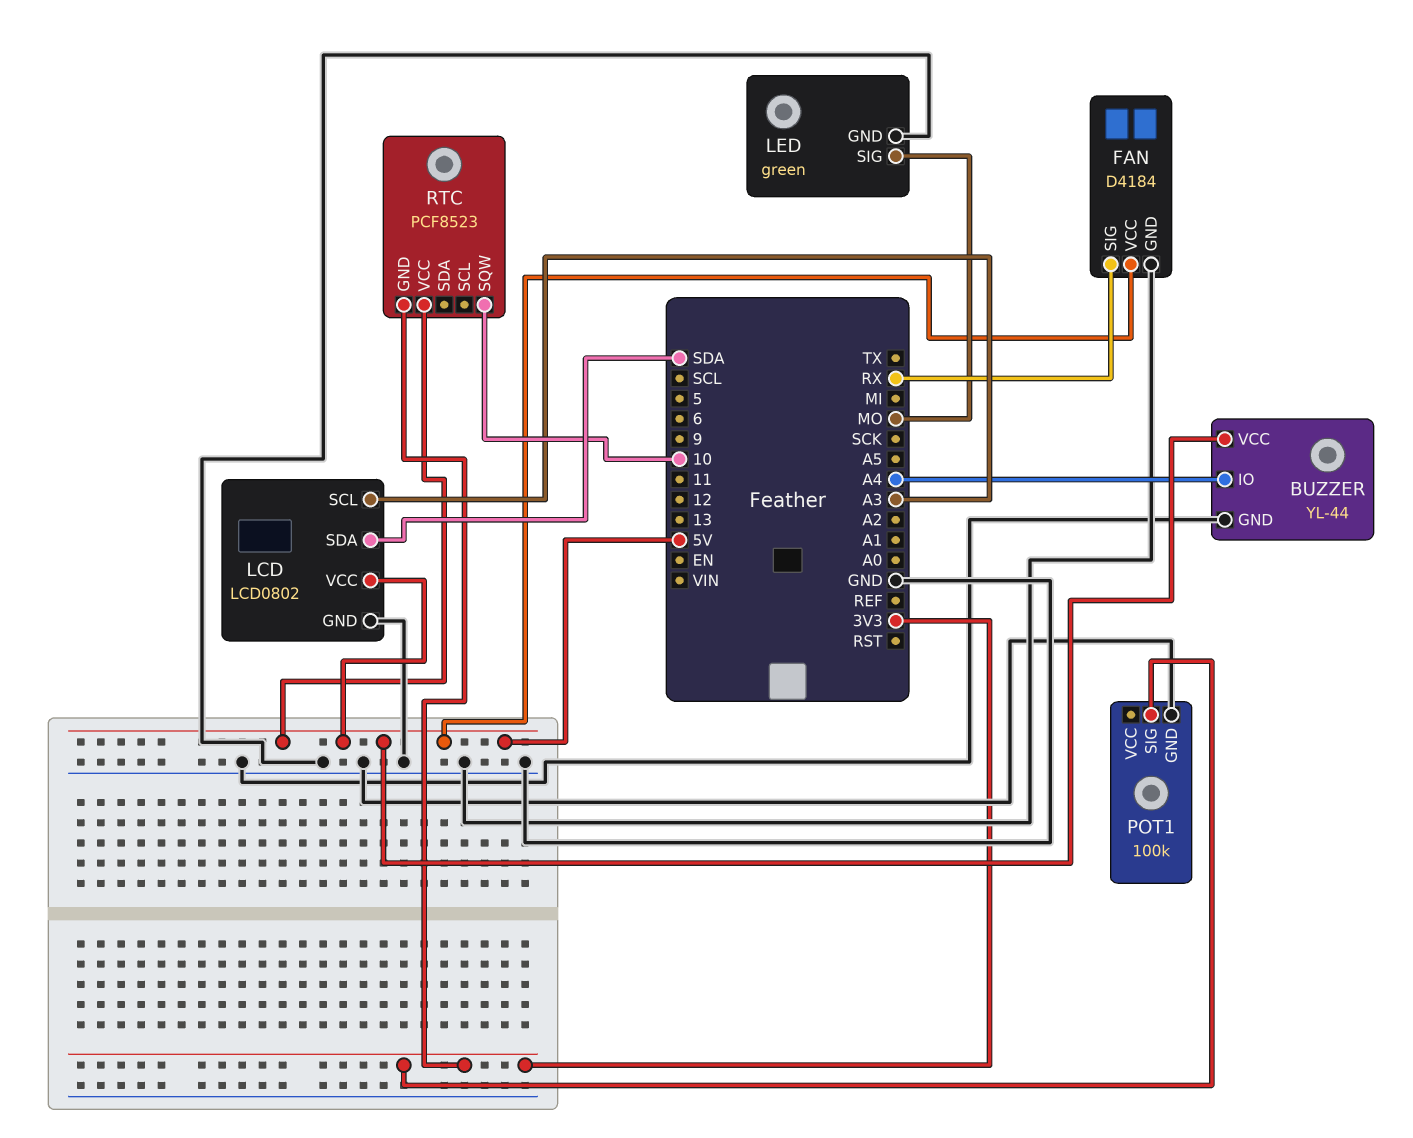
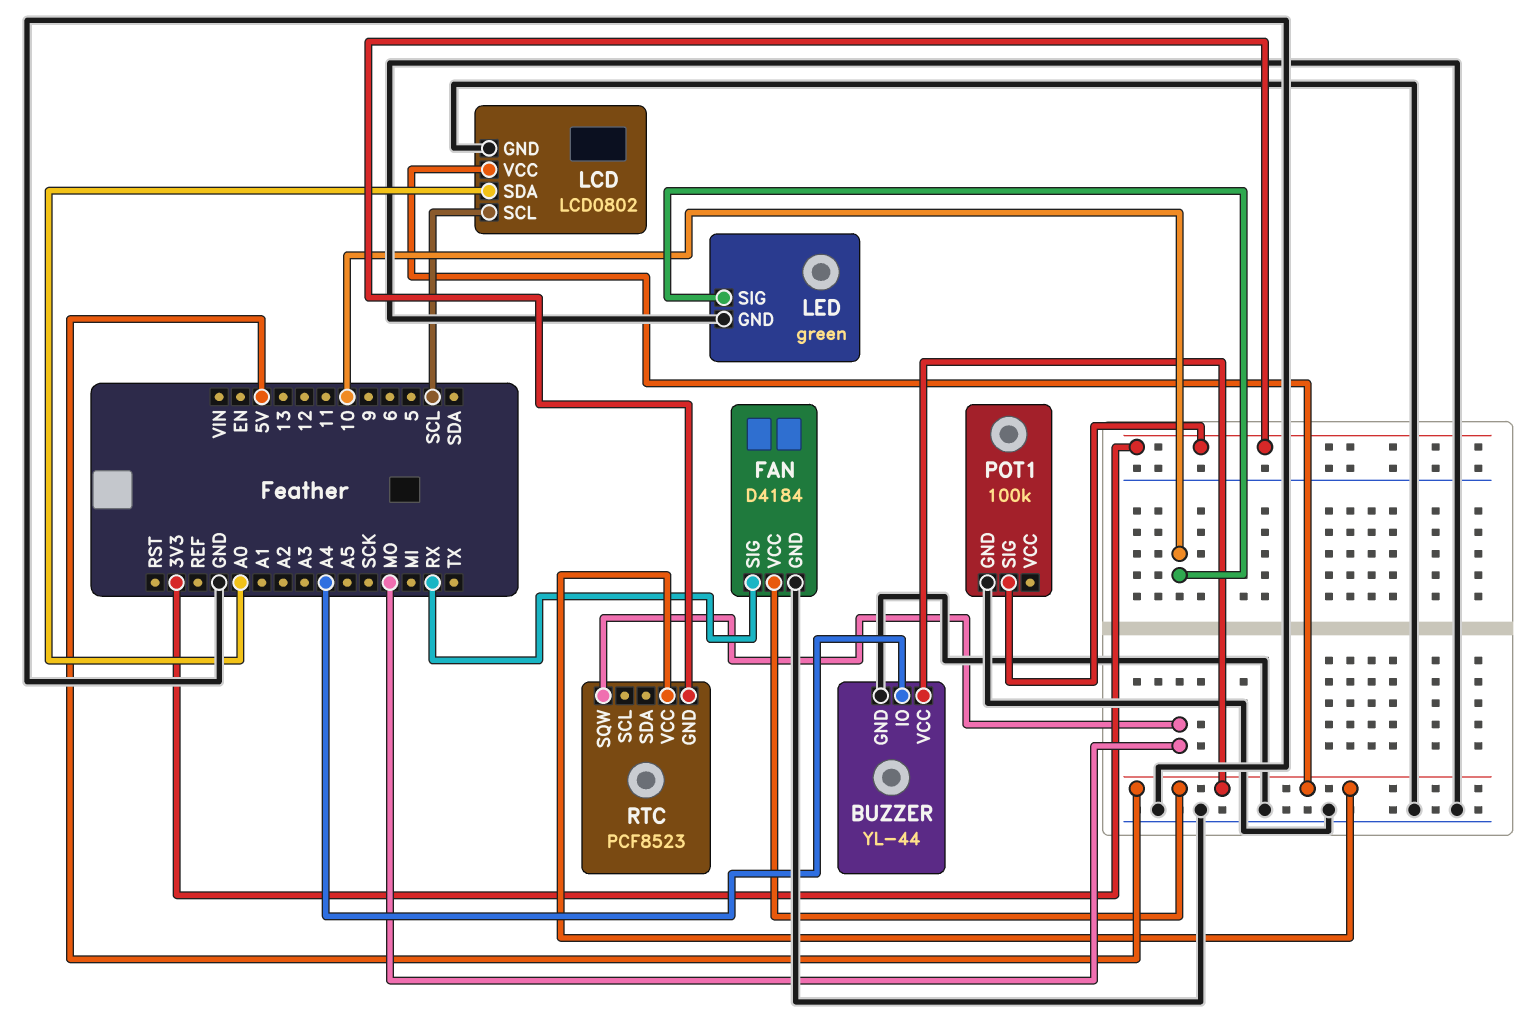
LCD pin SCL: A3 -> SCL
LCD pin SDA: SDA -> A0
LED pin SIG: MO -> 10
RTC pin SQW: 10 -> MO

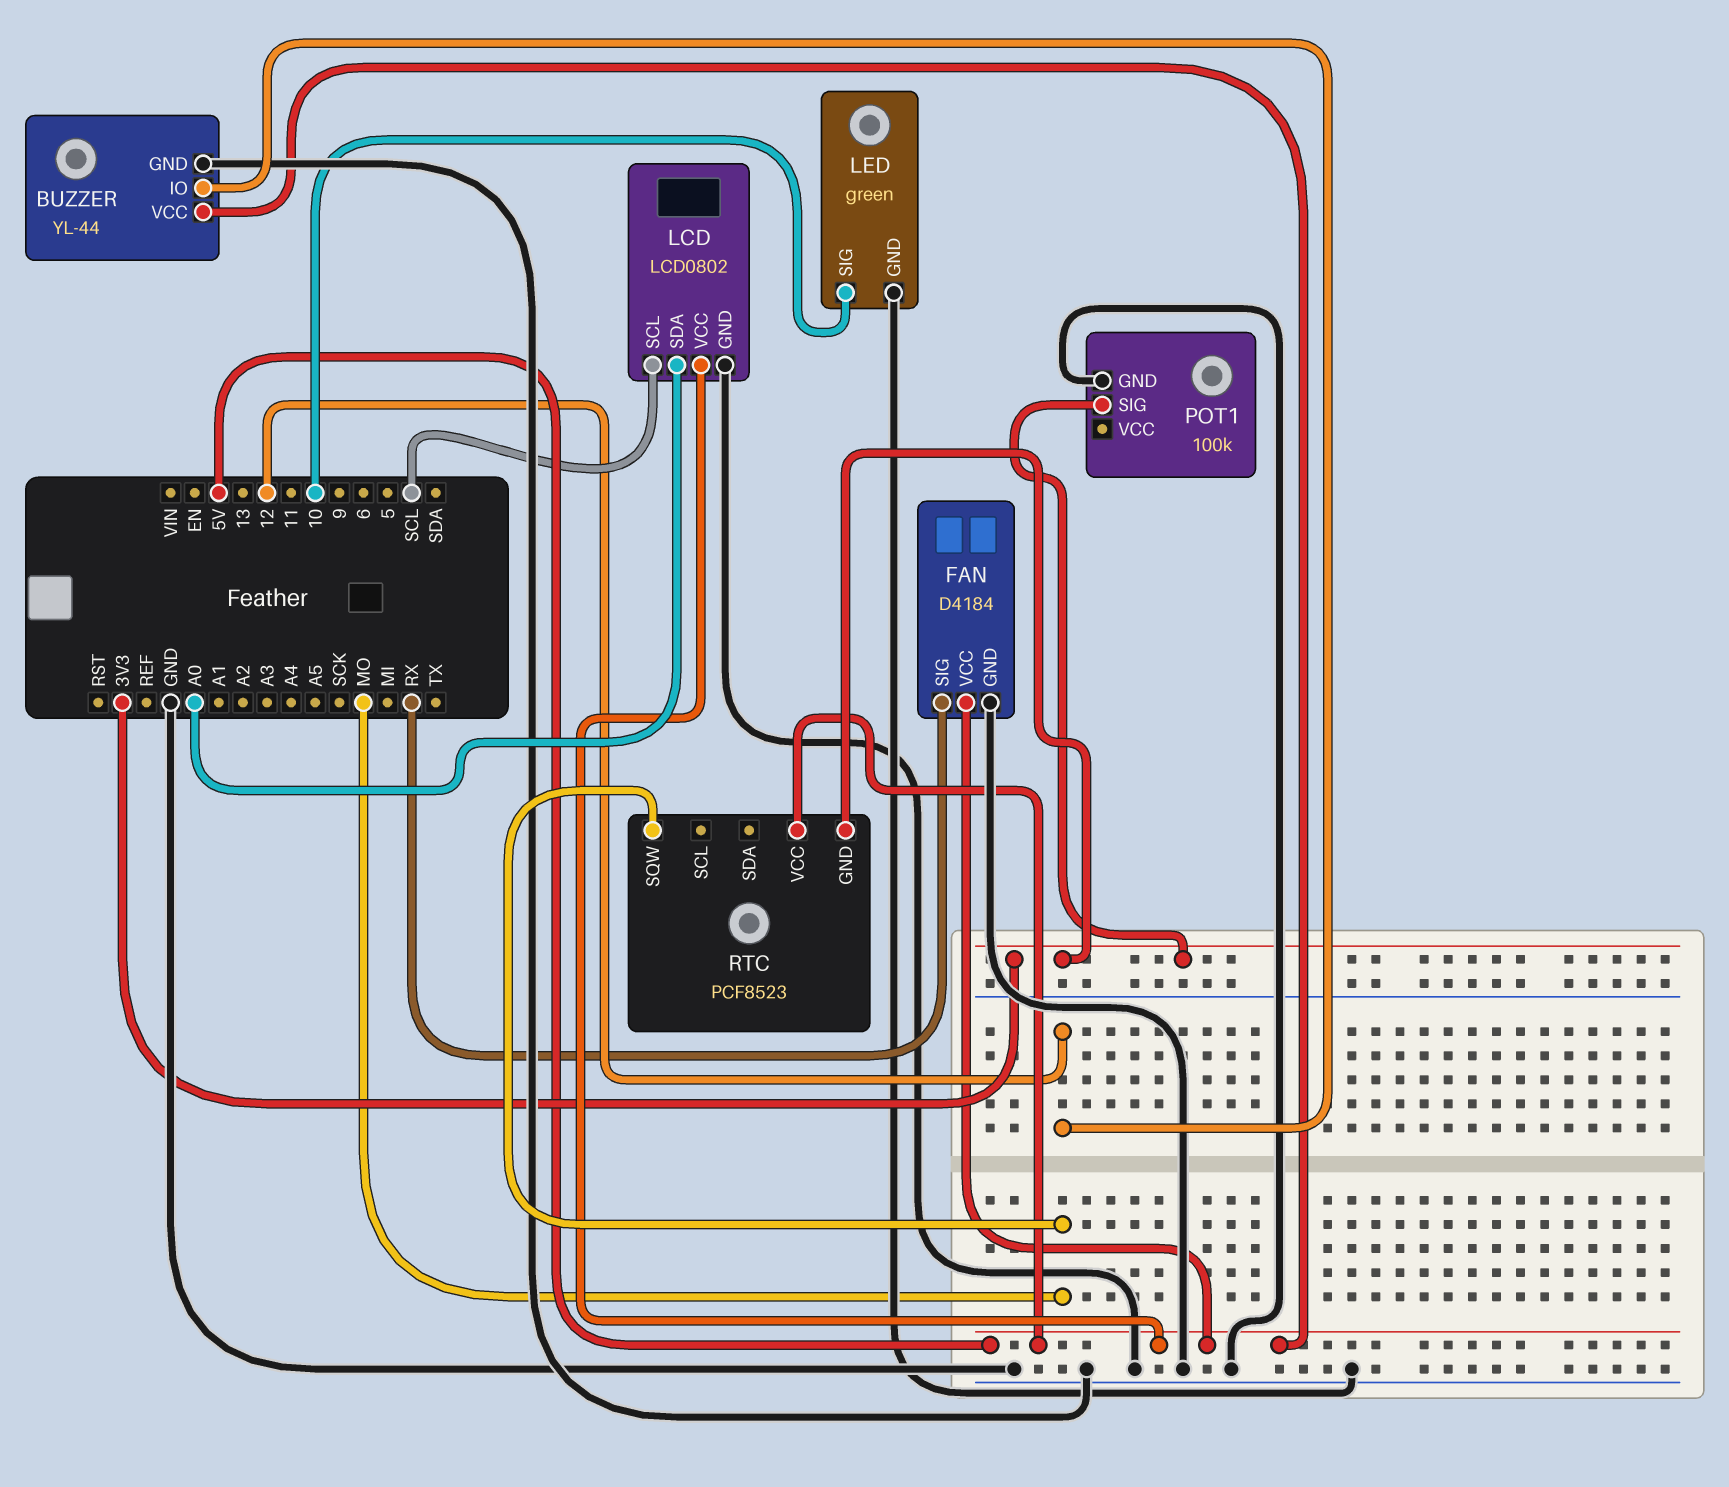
BUZZER pin IO: A4 -> 12

